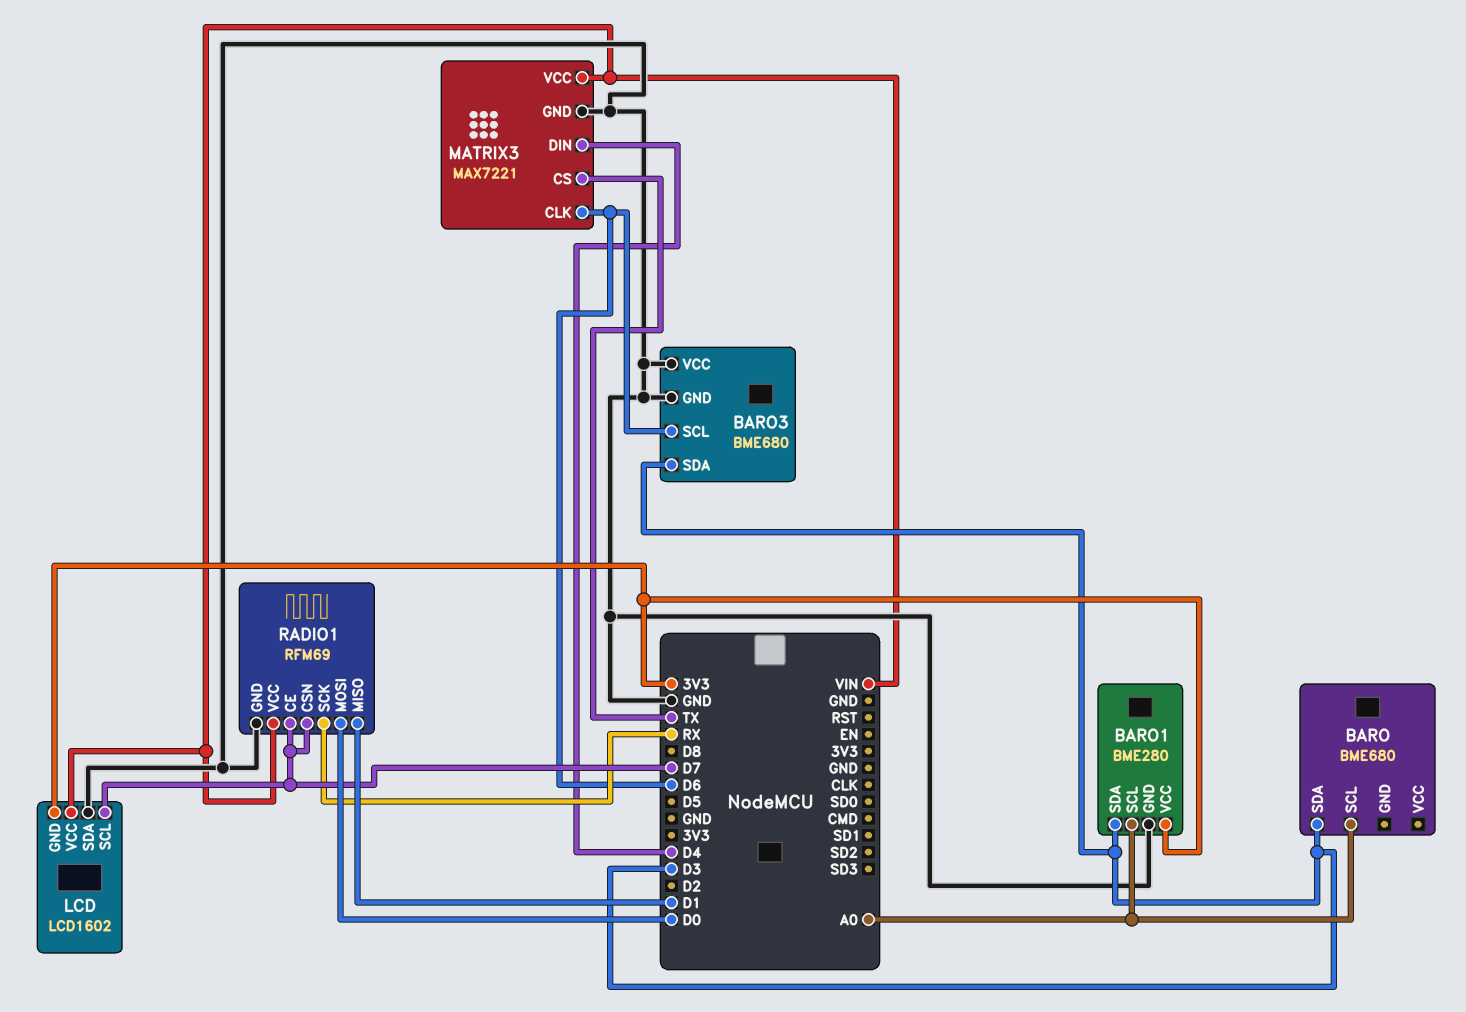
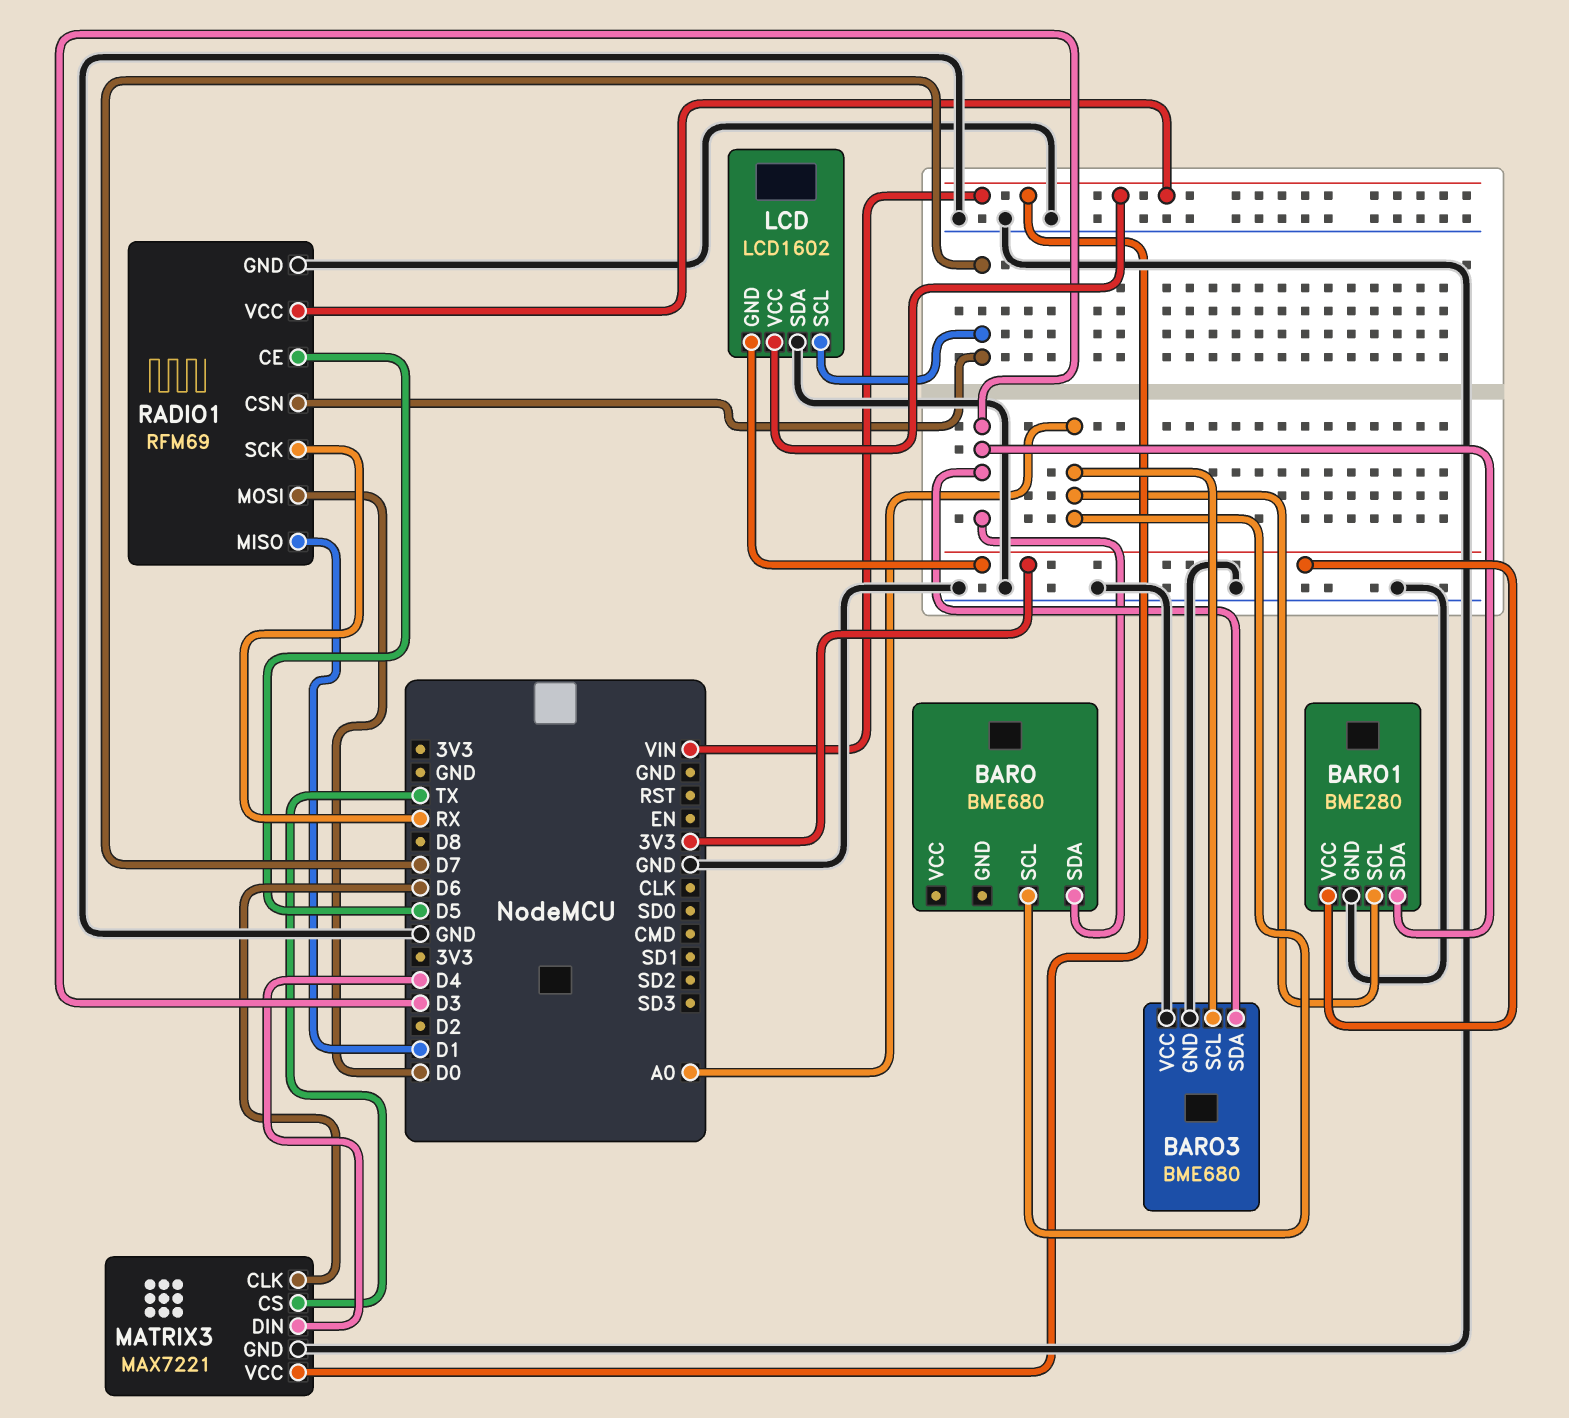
BARO3 pin SCL: D6 -> A0
RADIO1 pin CE: D7 -> D5

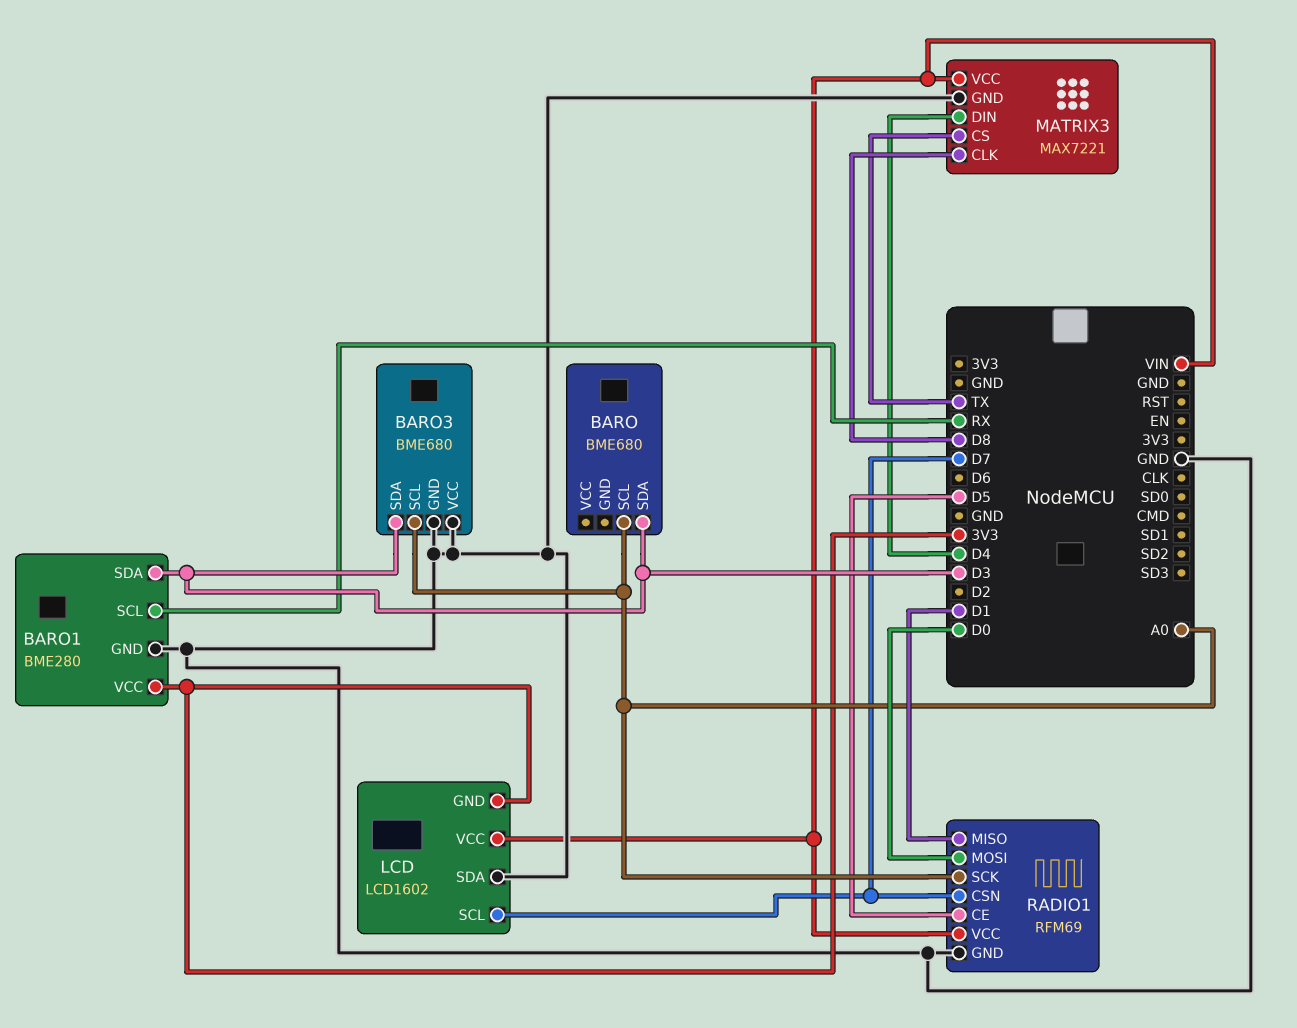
BARO1 pin SCL: A0 -> RX
MATRIX3 pin CLK: D6 -> D8
RADIO1 pin SCK: RX -> A0

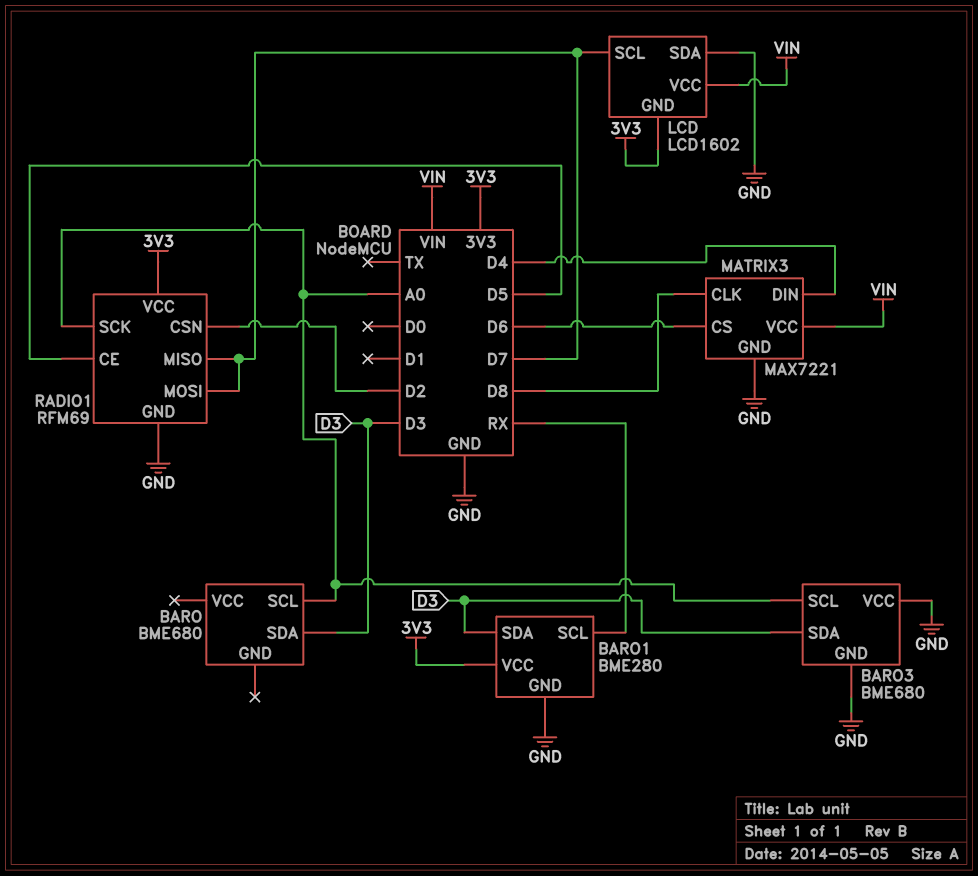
MATRIX3 pin CS: TX -> D6
RADIO1 pin CSN: D7 -> D2
RADIO1 pin MISO: D1 -> D7
RADIO1 pin MOSI: D0 -> D7
RADIO1 pin VCC: VIN -> 3V3

